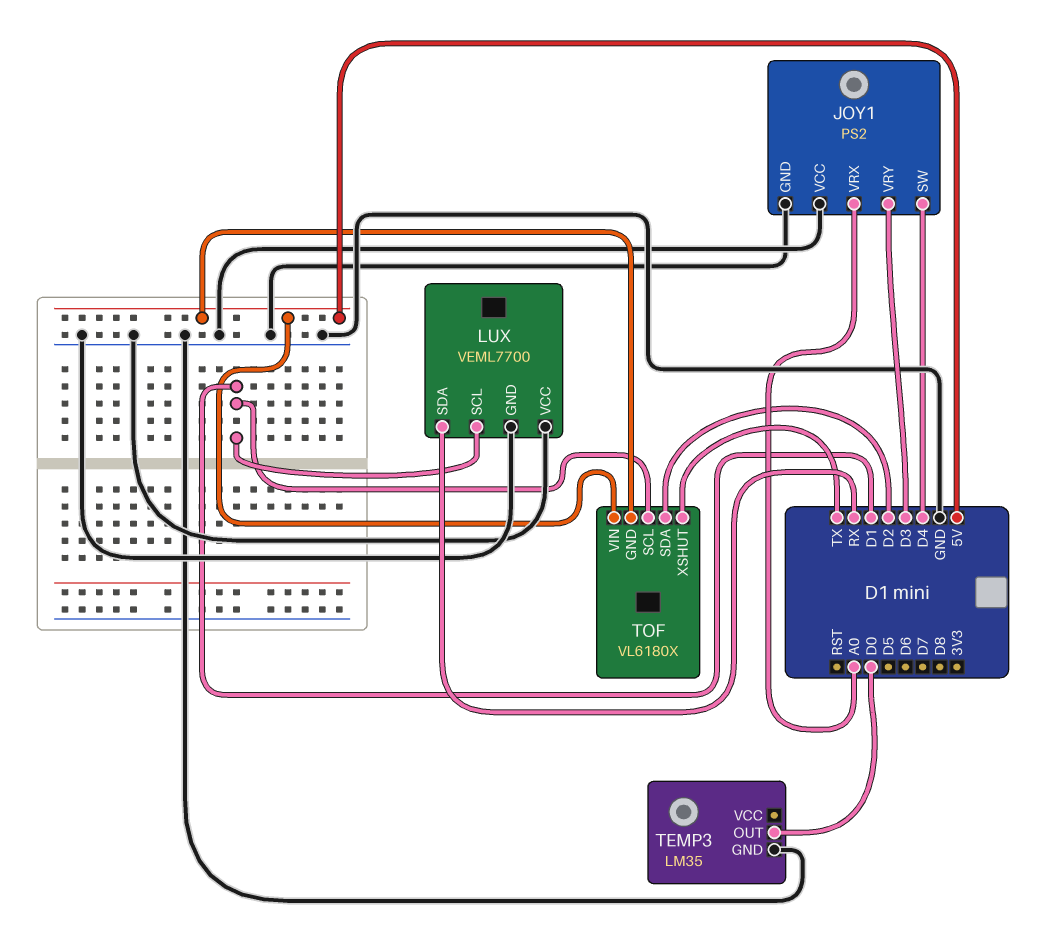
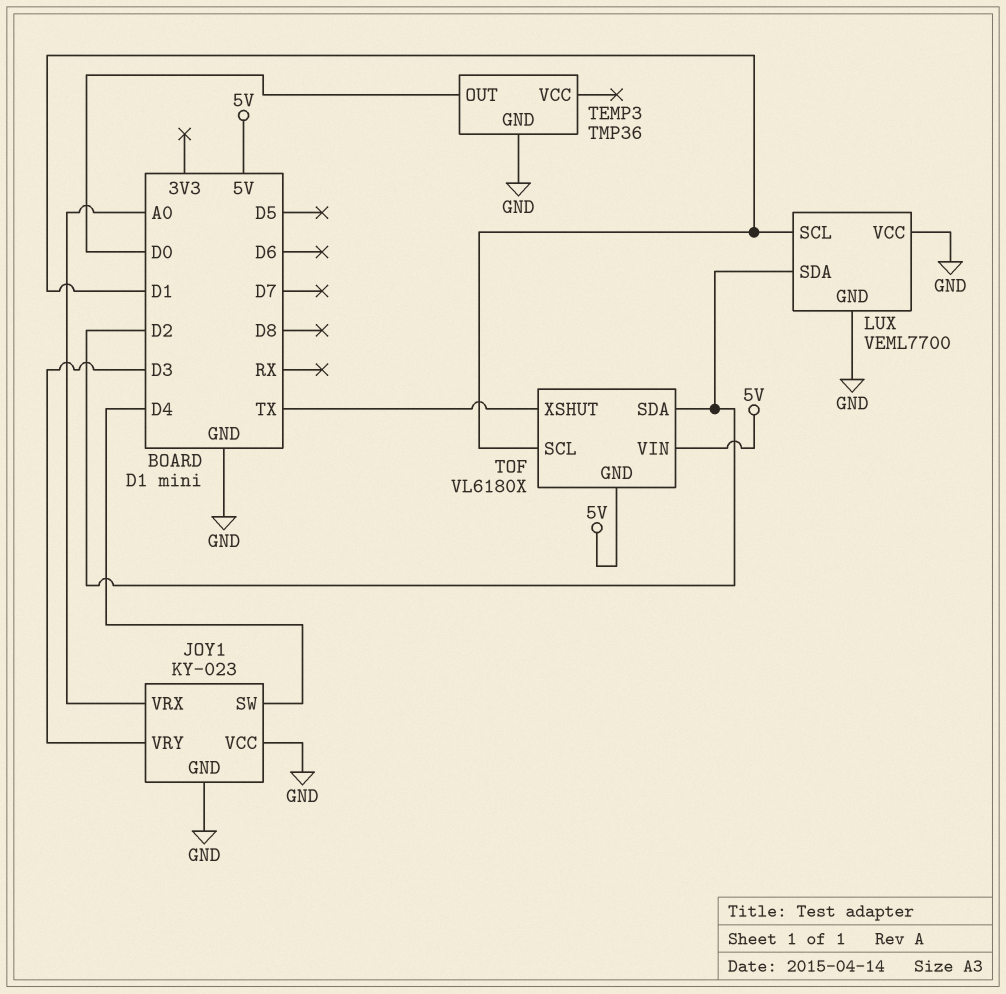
JOY1: PS2 -> KY-023
LUX pin SDA: RX -> D2
TEMP3: LM35 -> TMP36

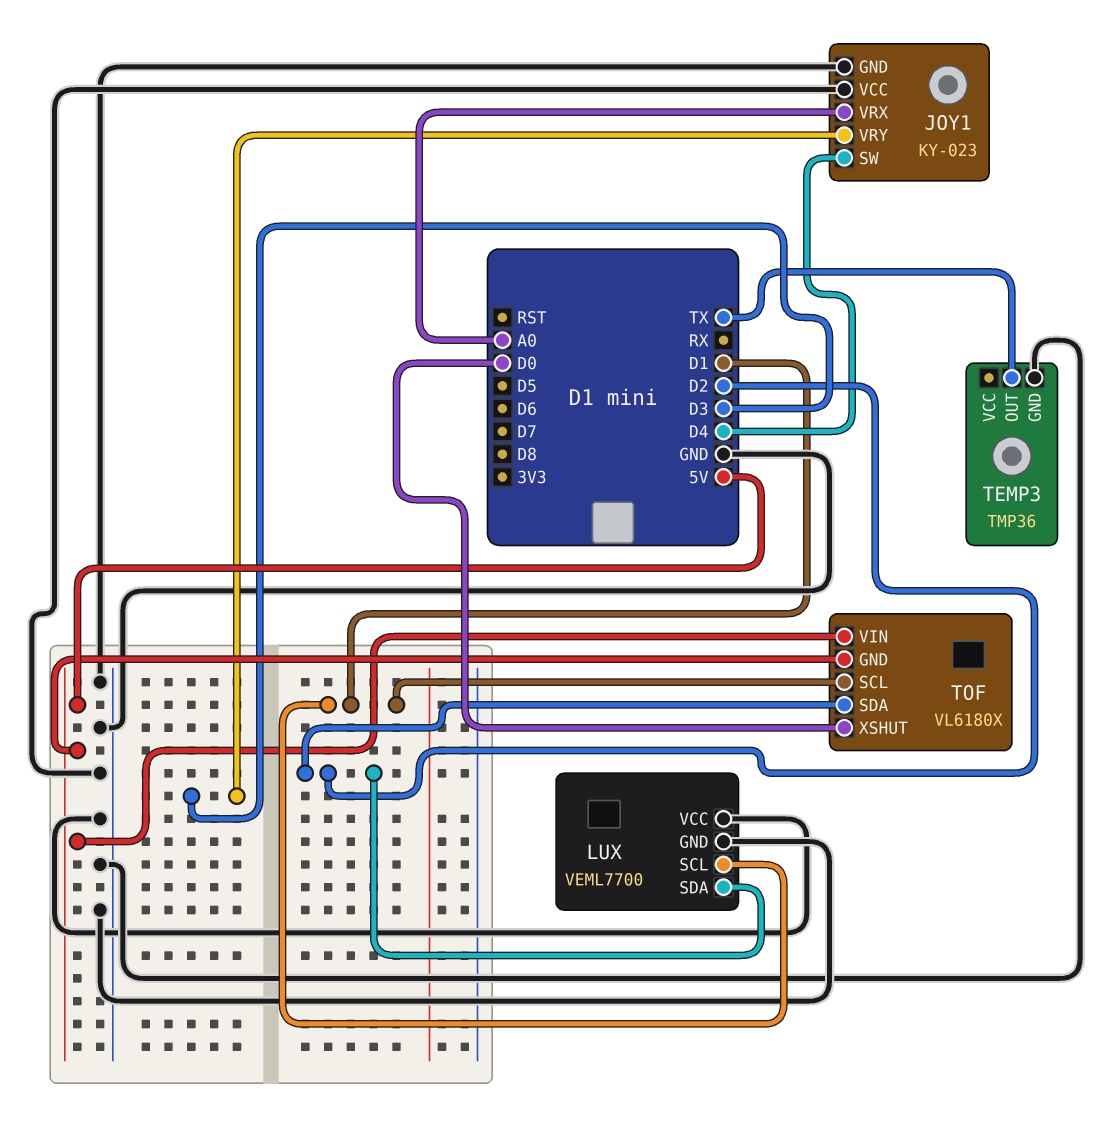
TEMP3 pin OUT: D0 -> TX
TOF pin XSHUT: TX -> D0

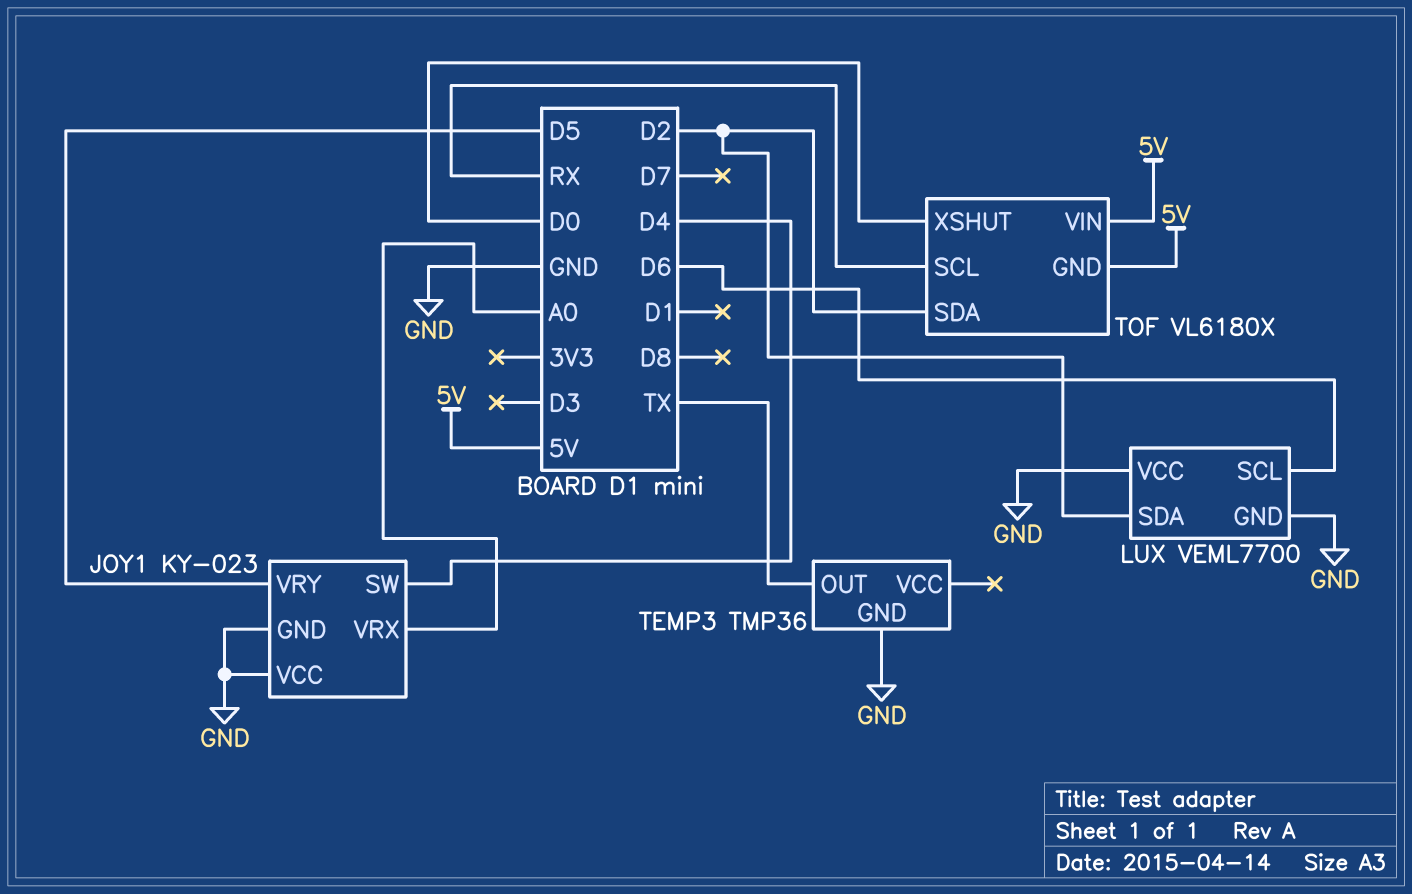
JOY1 pin VRY: D3 -> D5
LUX pin SCL: D1 -> D6
TOF pin SCL: D1 -> RX

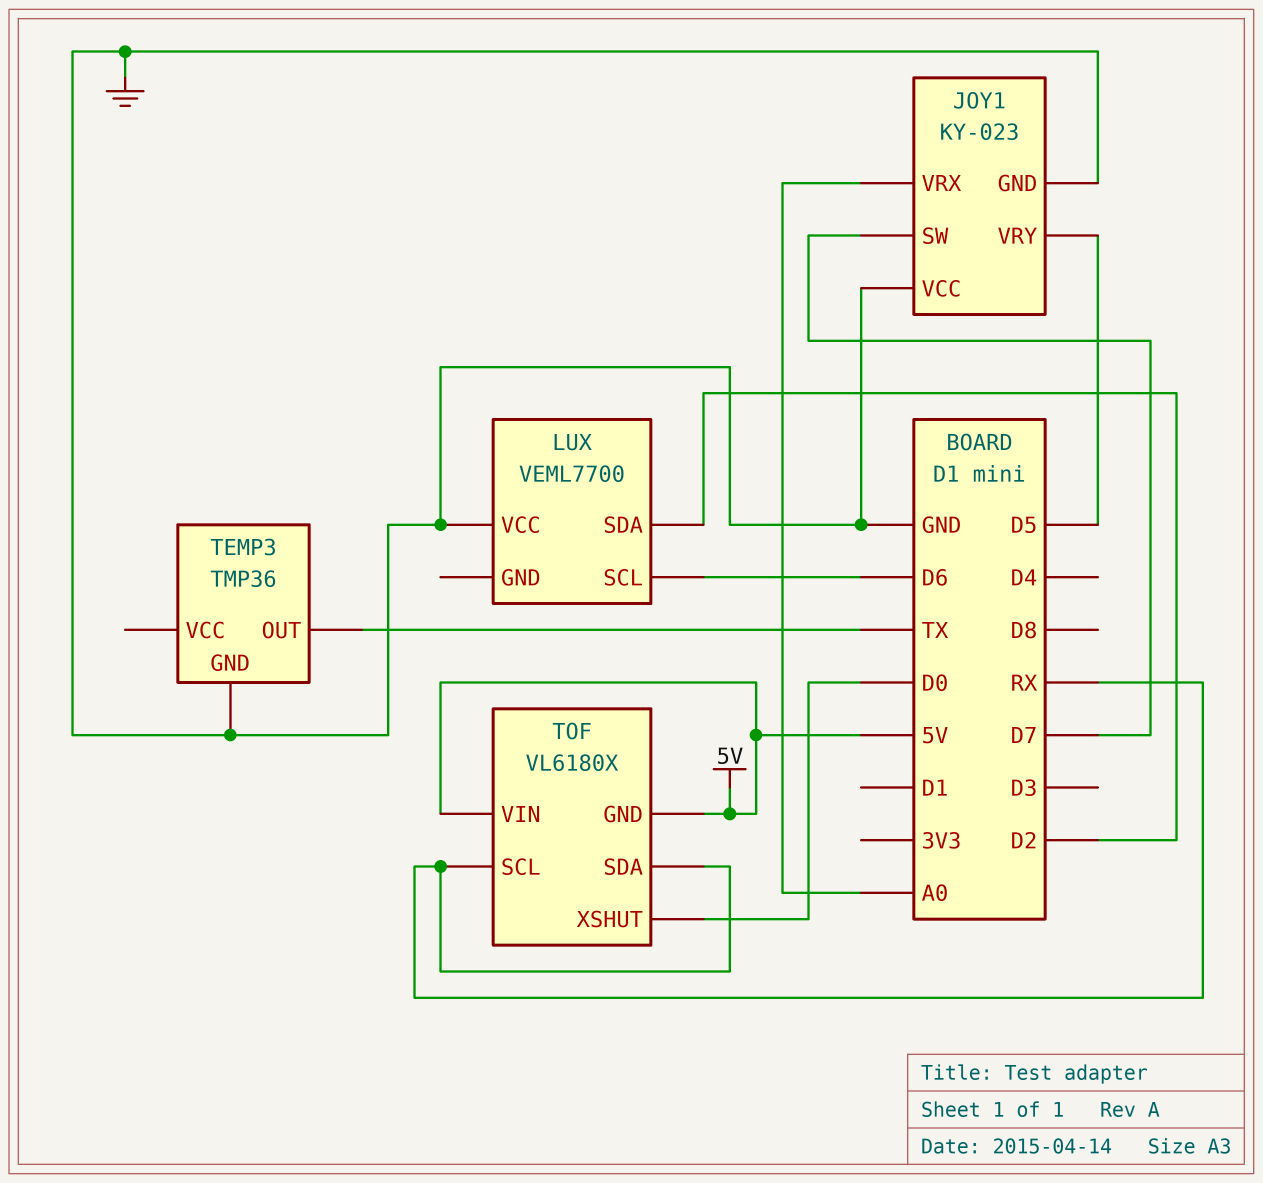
JOY1 pin SW: D4 -> D7
LUX pin GND: GND -> none
TOF pin SDA: D2 -> RX

